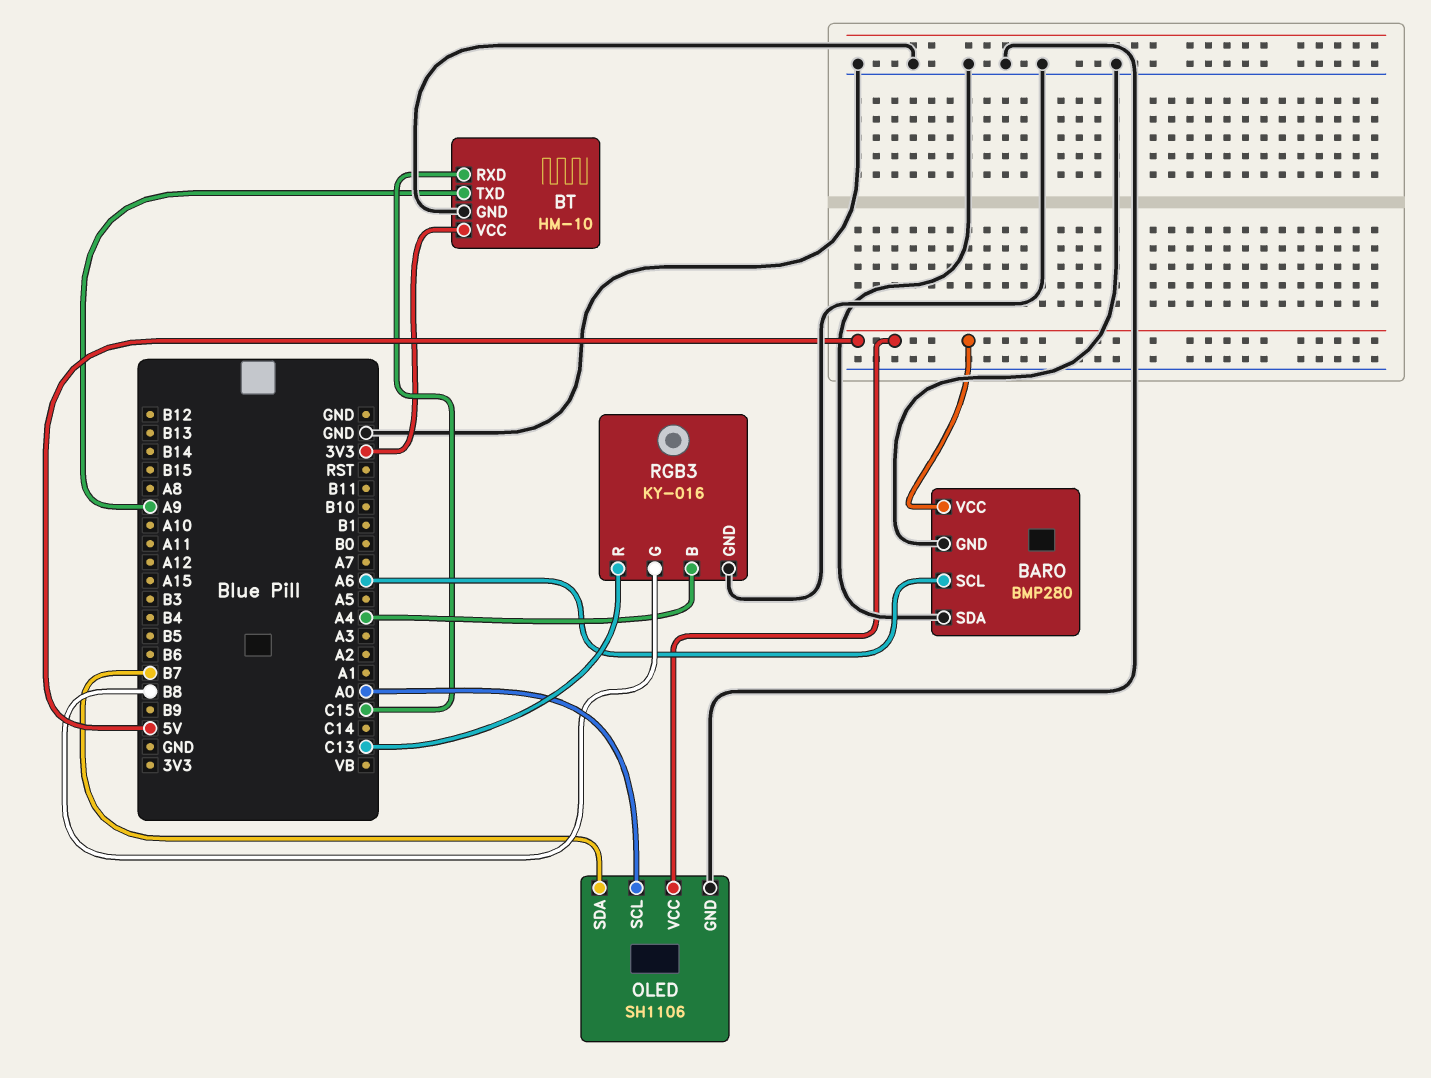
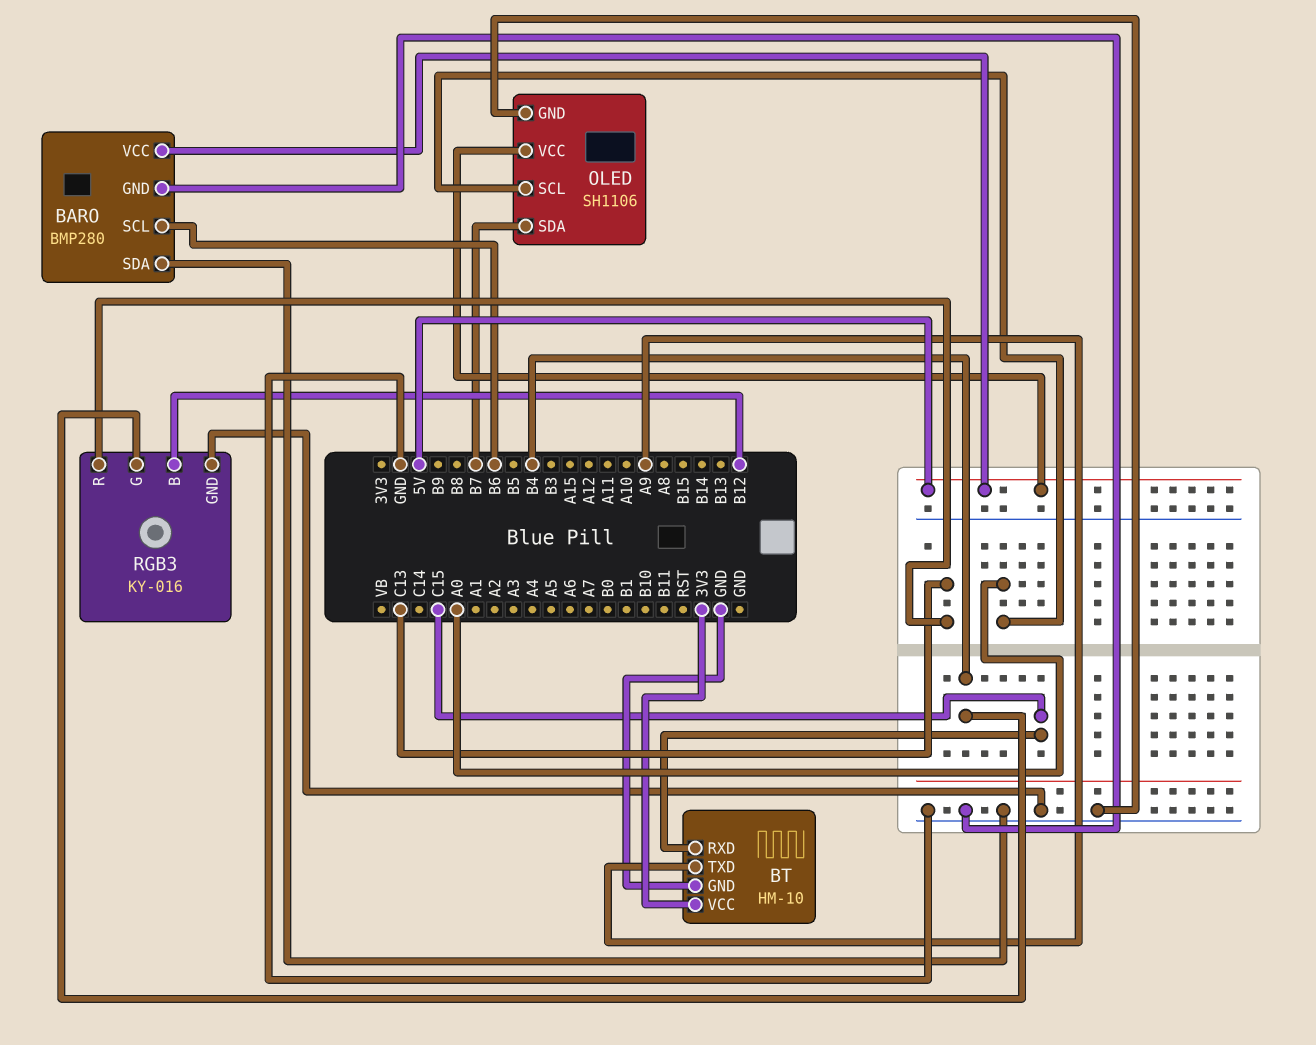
BARO pin SCL: A6 -> B6
RGB3 pin B: A4 -> B12
RGB3 pin G: B8 -> B4

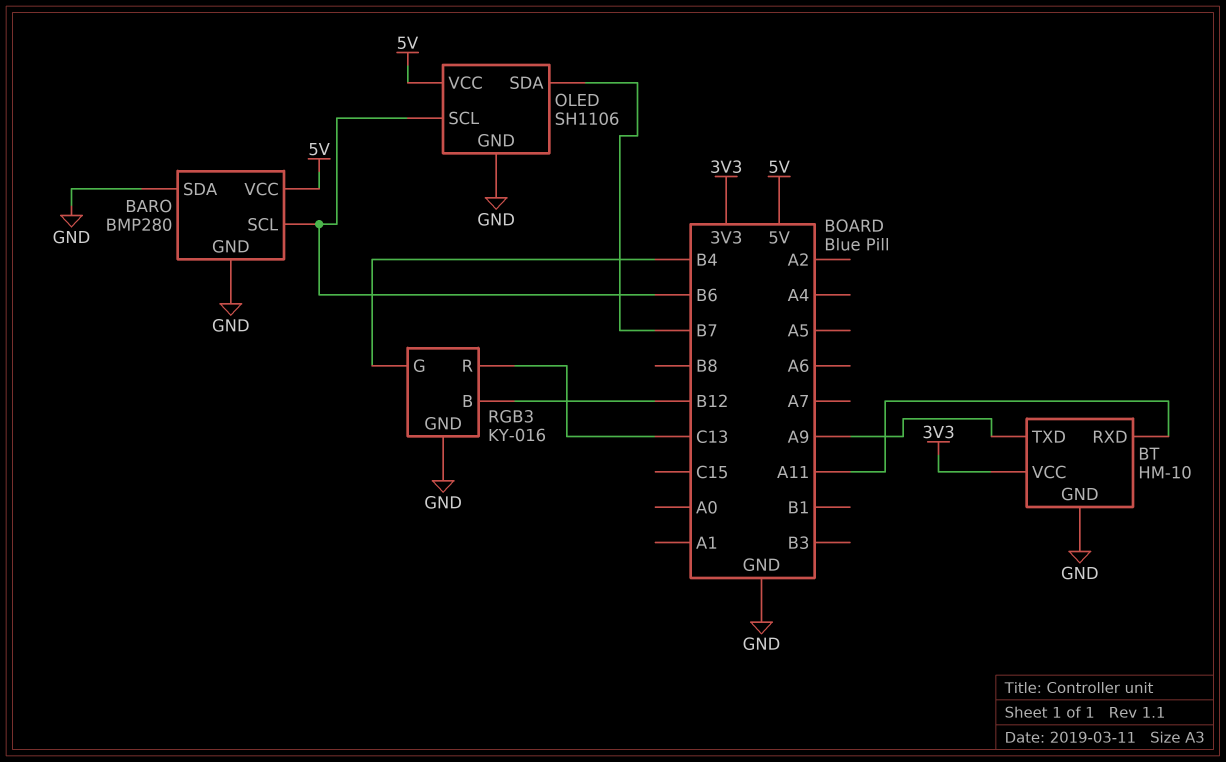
BT pin RXD: C15 -> A11
OLED pin SCL: A0 -> B6

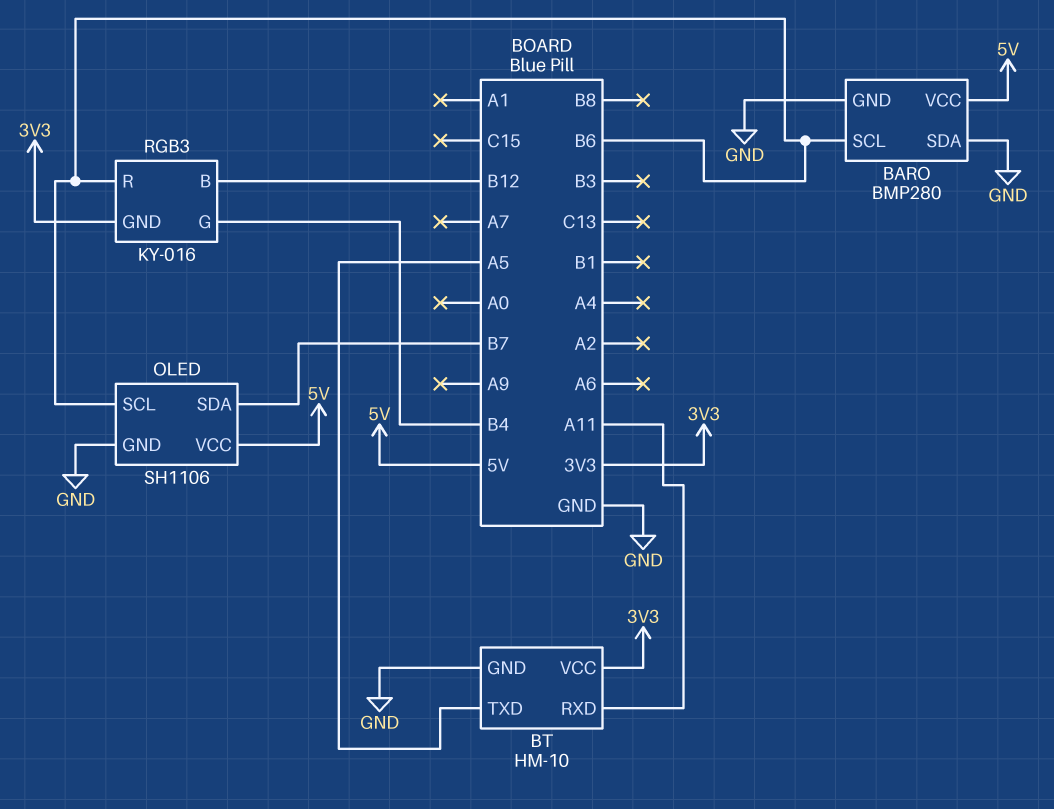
BT pin TXD: A9 -> A5
RGB3 pin GND: GND -> 3V3
RGB3 pin R: C13 -> B6

